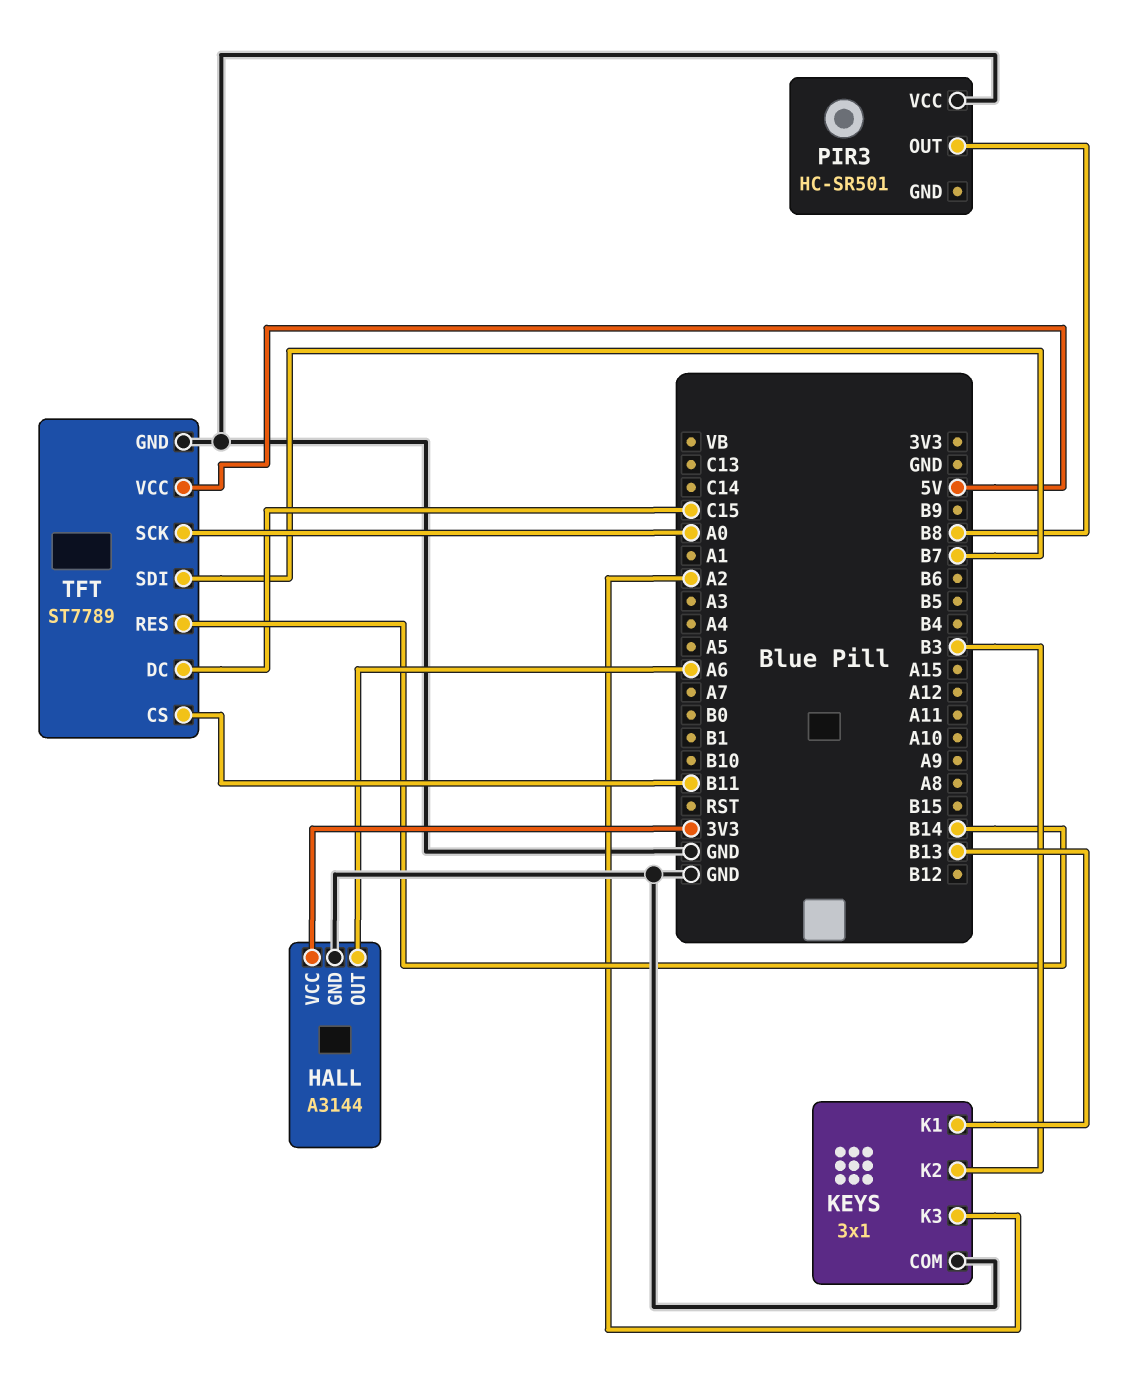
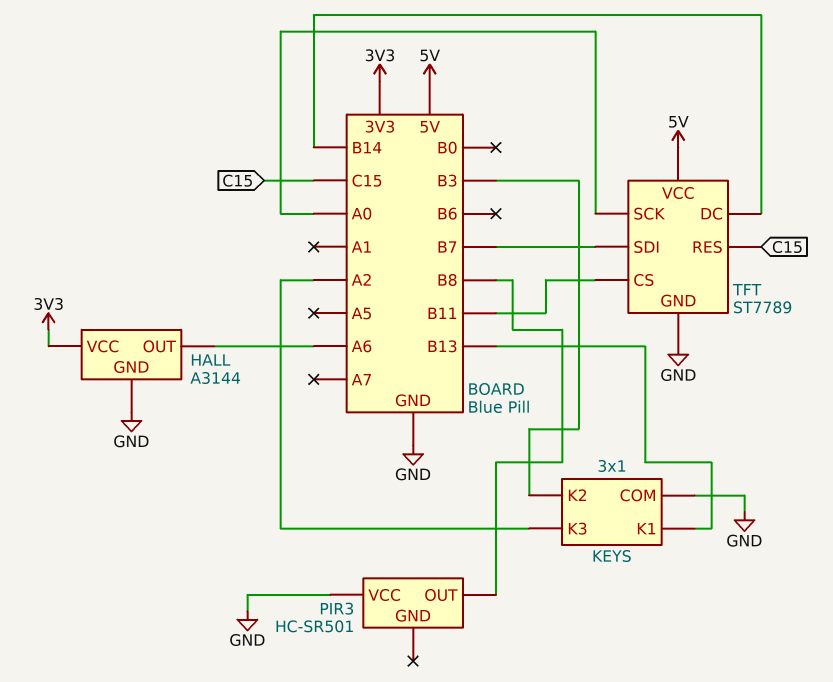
TFT pin DC: C15 -> B14
TFT pin RES: B14 -> C15

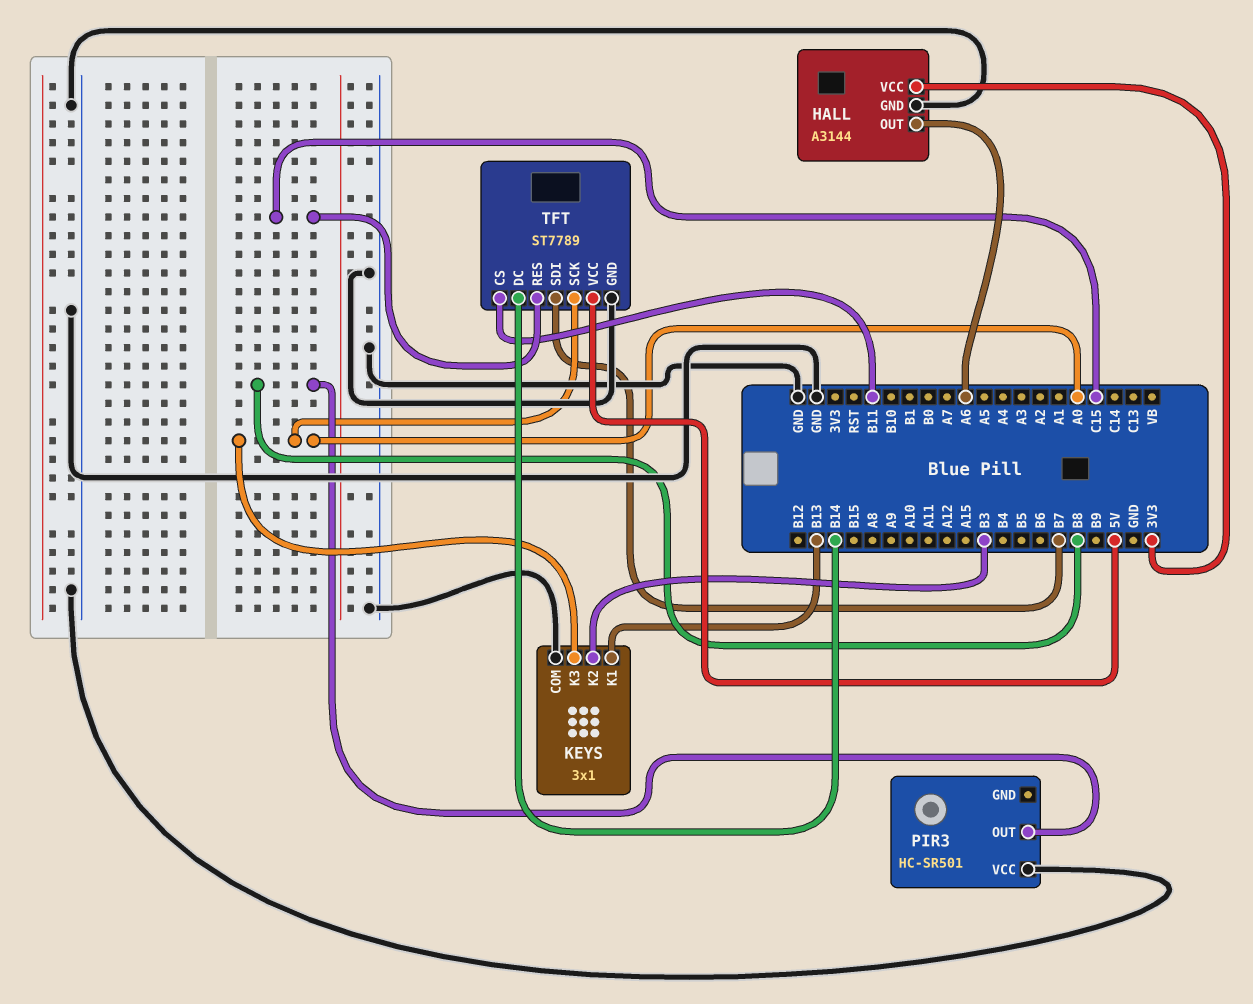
KEYS pin K3: A2 -> A0

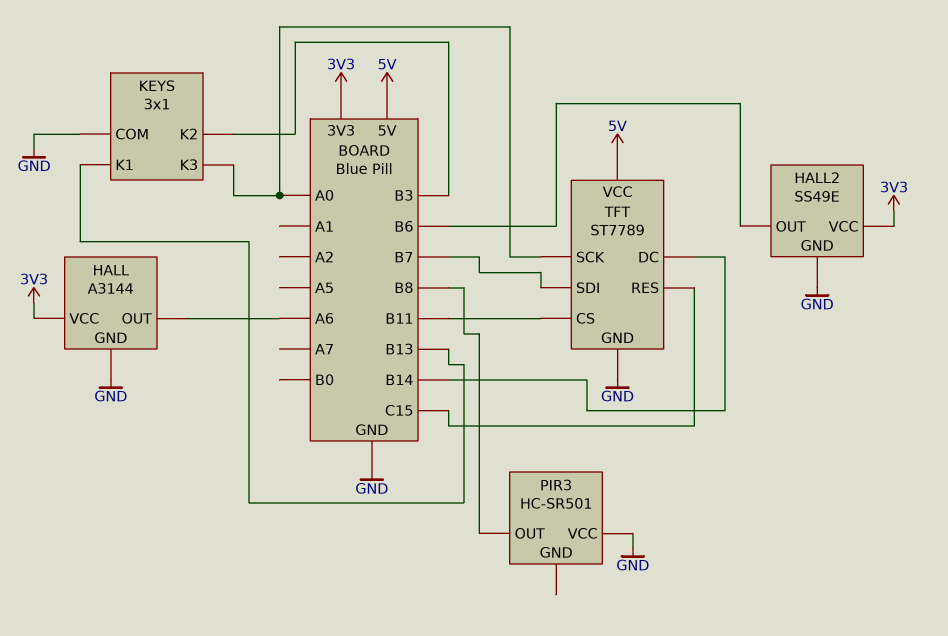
HALL2: none -> SS49E
HALL2 pin GND: none -> GND
HALL2 pin OUT: none -> B6
HALL2 pin VCC: none -> 3V3

